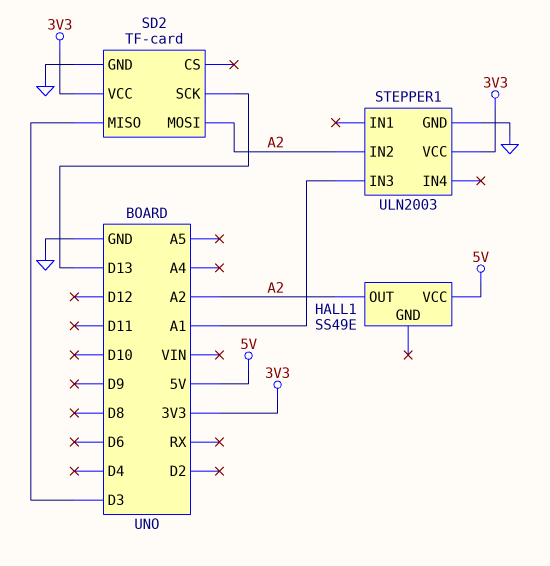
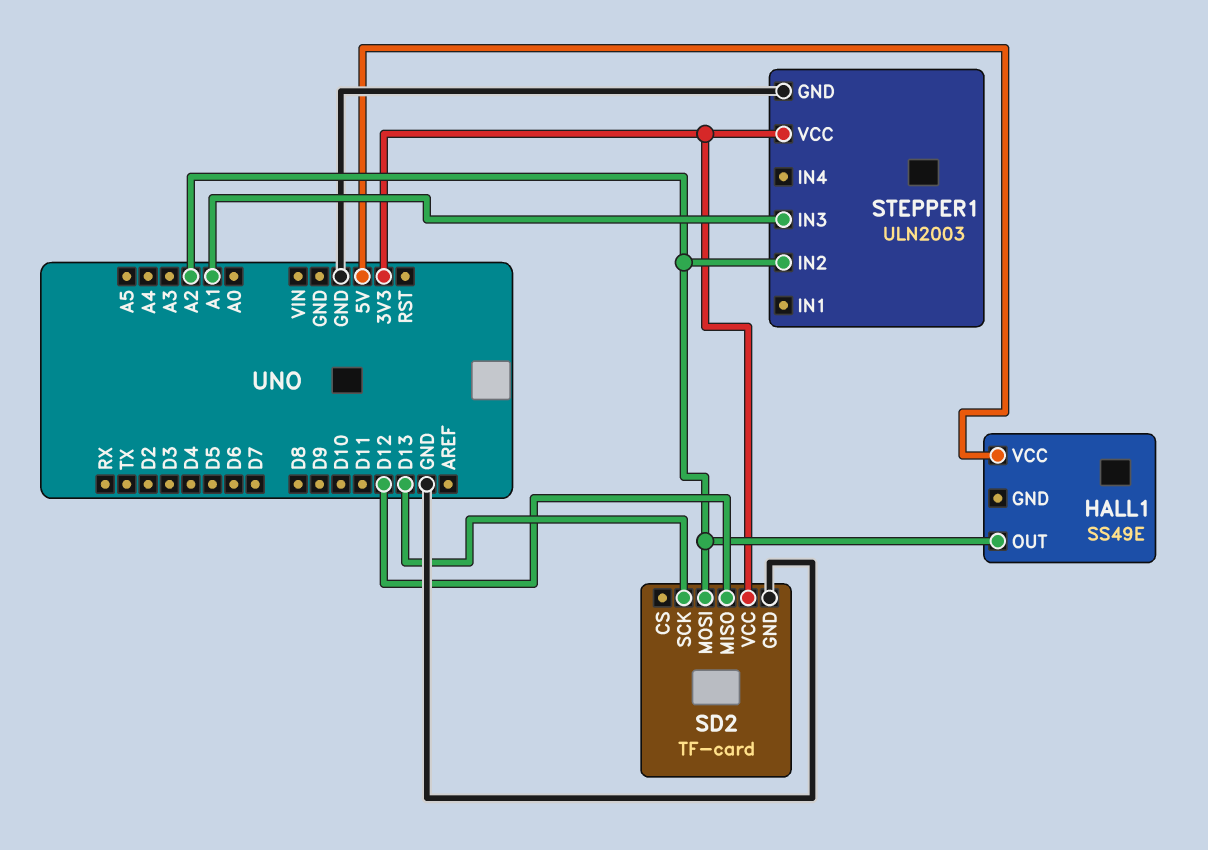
SD2 pin MISO: D3 -> D12

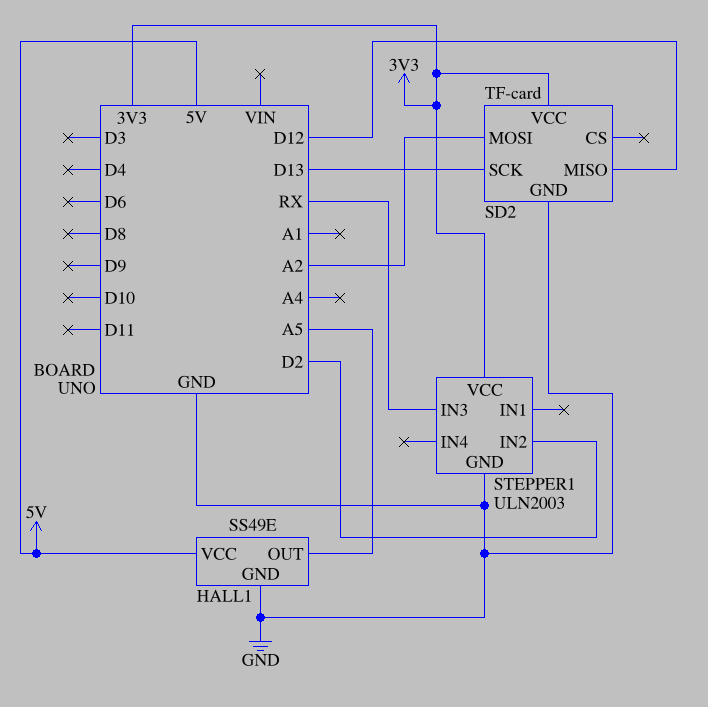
HALL1 pin GND: none -> GND
HALL1 pin OUT: A2 -> A5
STEPPER1 pin IN2: A2 -> D2
STEPPER1 pin IN3: A1 -> RX

